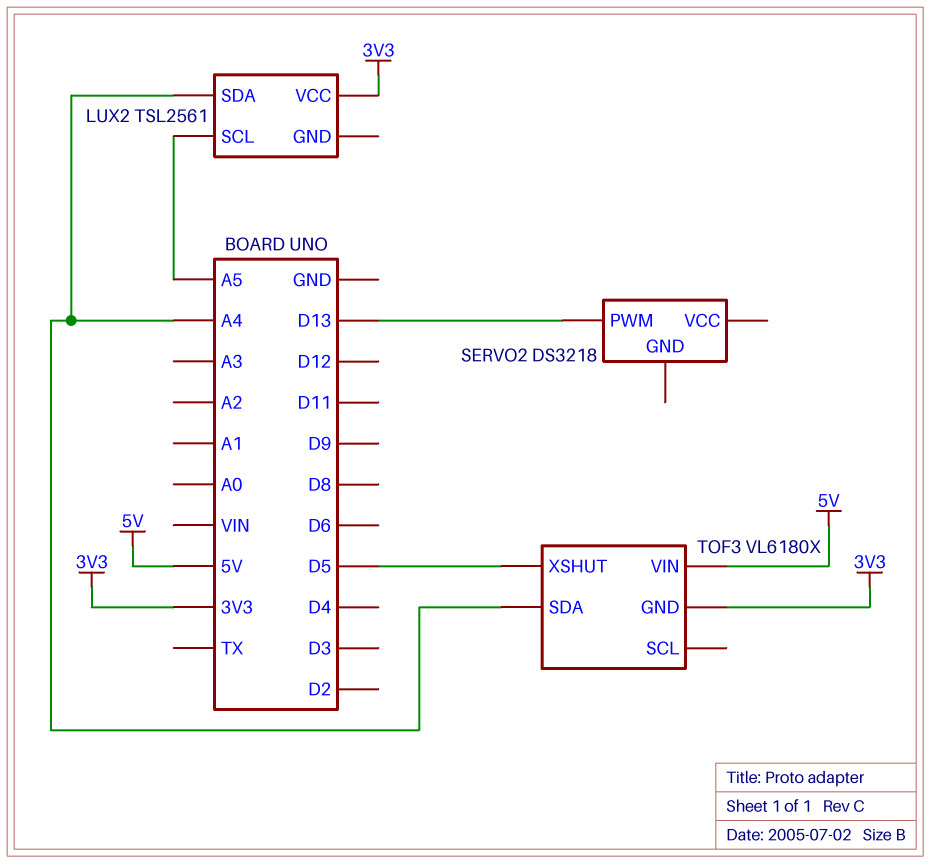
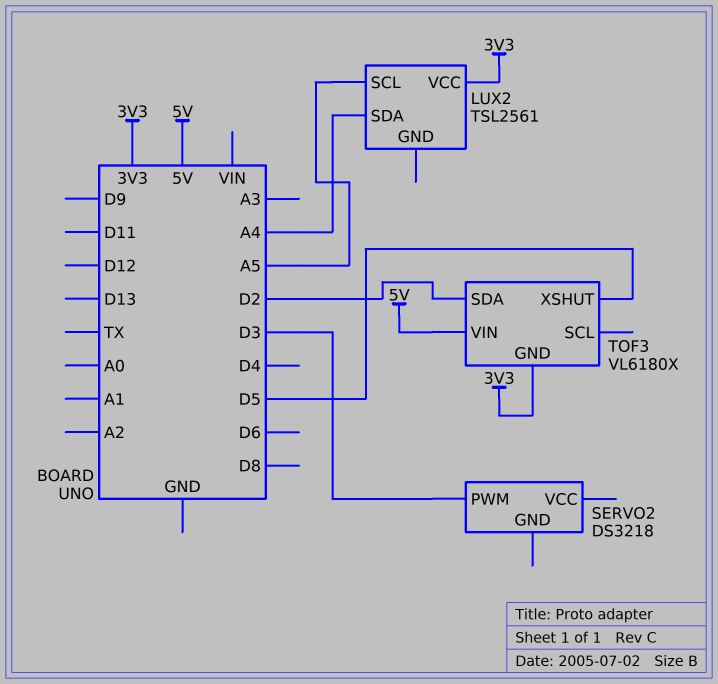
SERVO2 pin PWM: D13 -> D3
TOF3 pin SDA: A4 -> D2

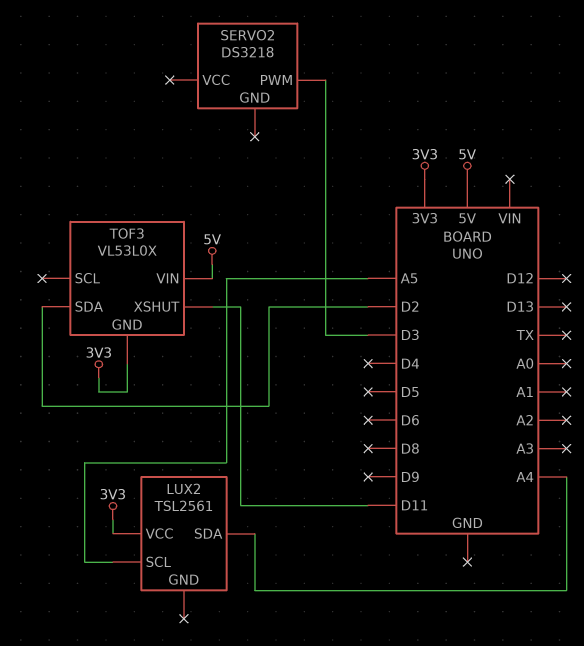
TOF3: VL6180X -> VL53L0X
TOF3 pin XSHUT: D5 -> D11

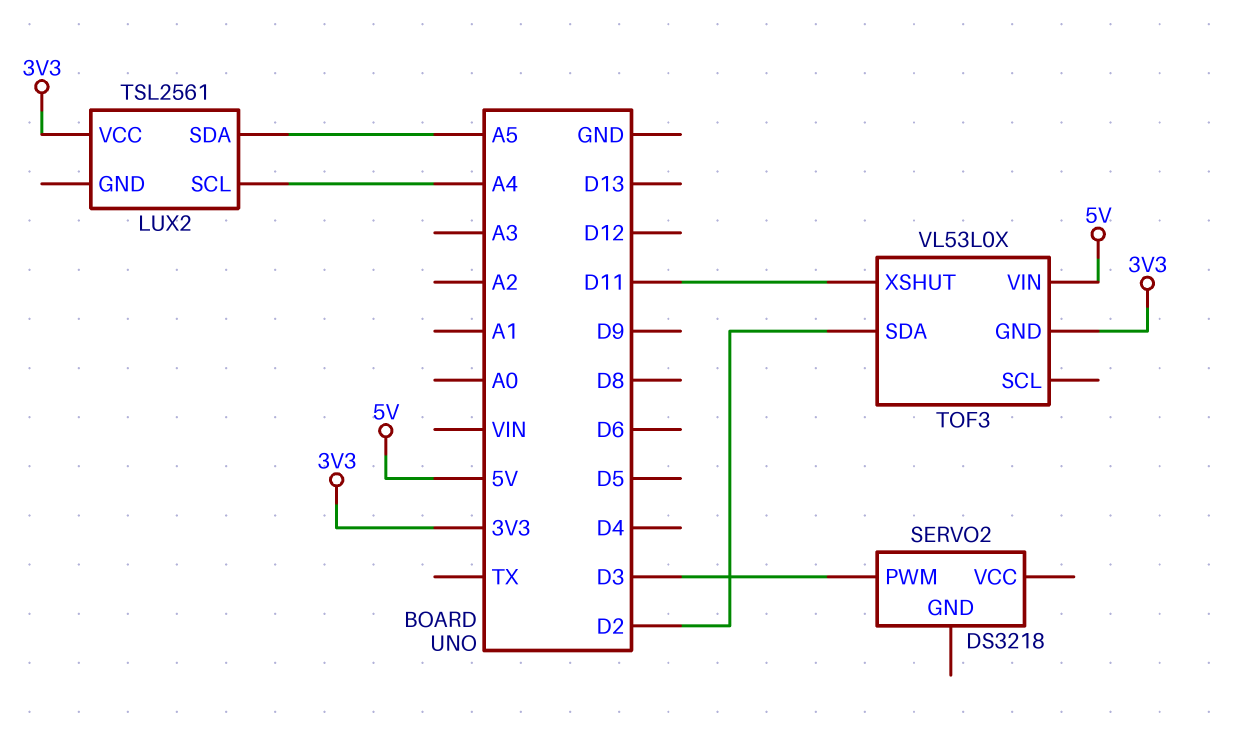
LUX2 pin SCL: A5 -> A4
LUX2 pin SDA: A4 -> A5

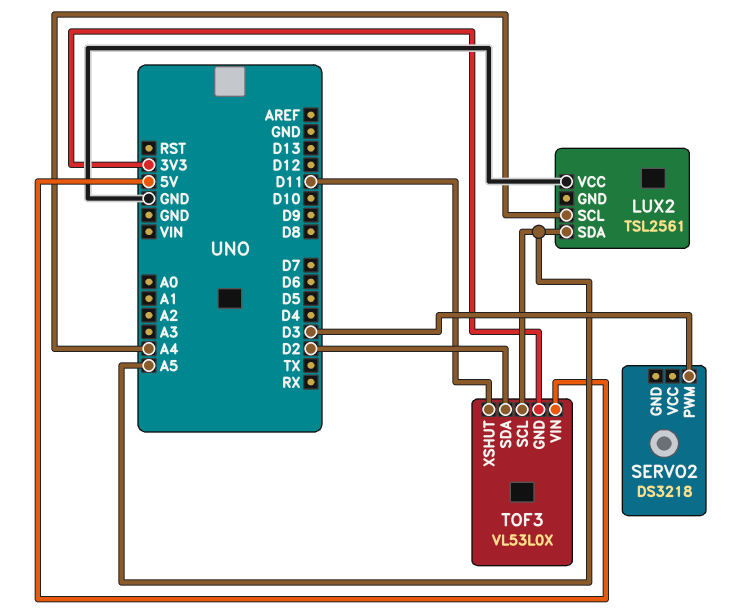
LUX2 pin VCC: 3V3 -> GND
TOF3 pin SCL: none -> A5

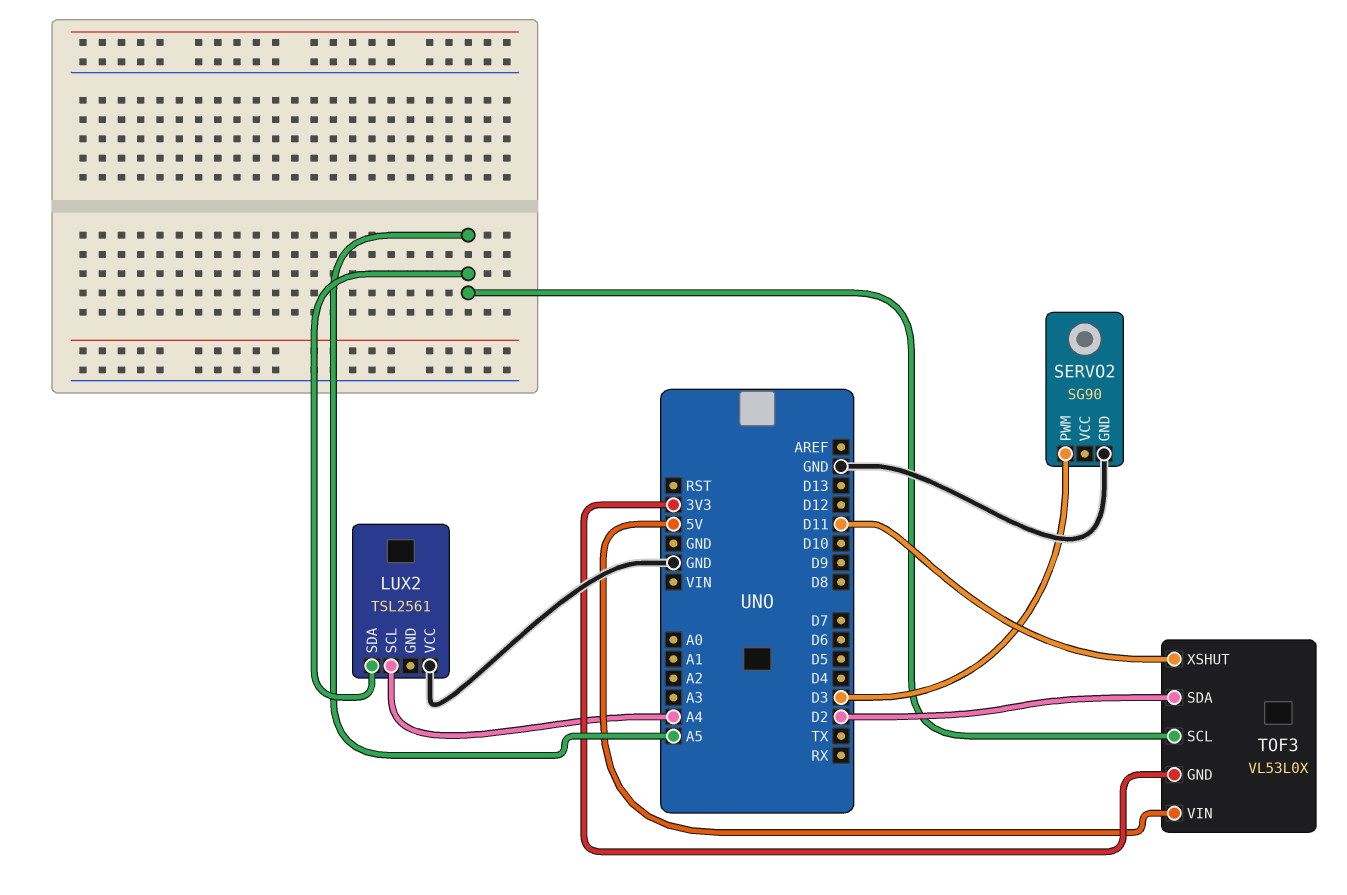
SERVO2: DS3218 -> SG90
SERVO2 pin GND: none -> GND

